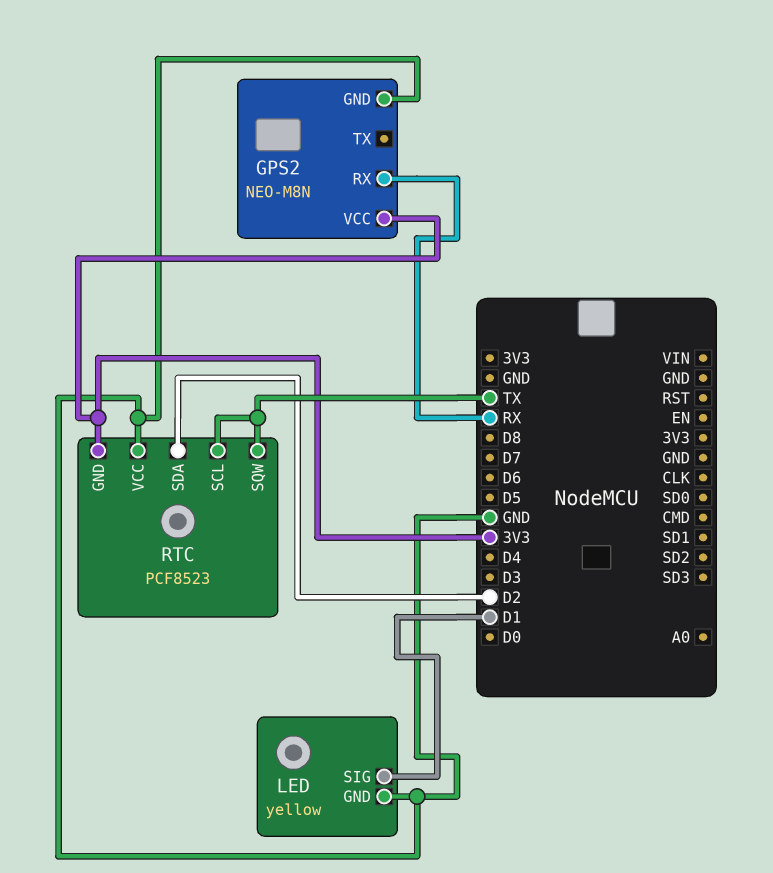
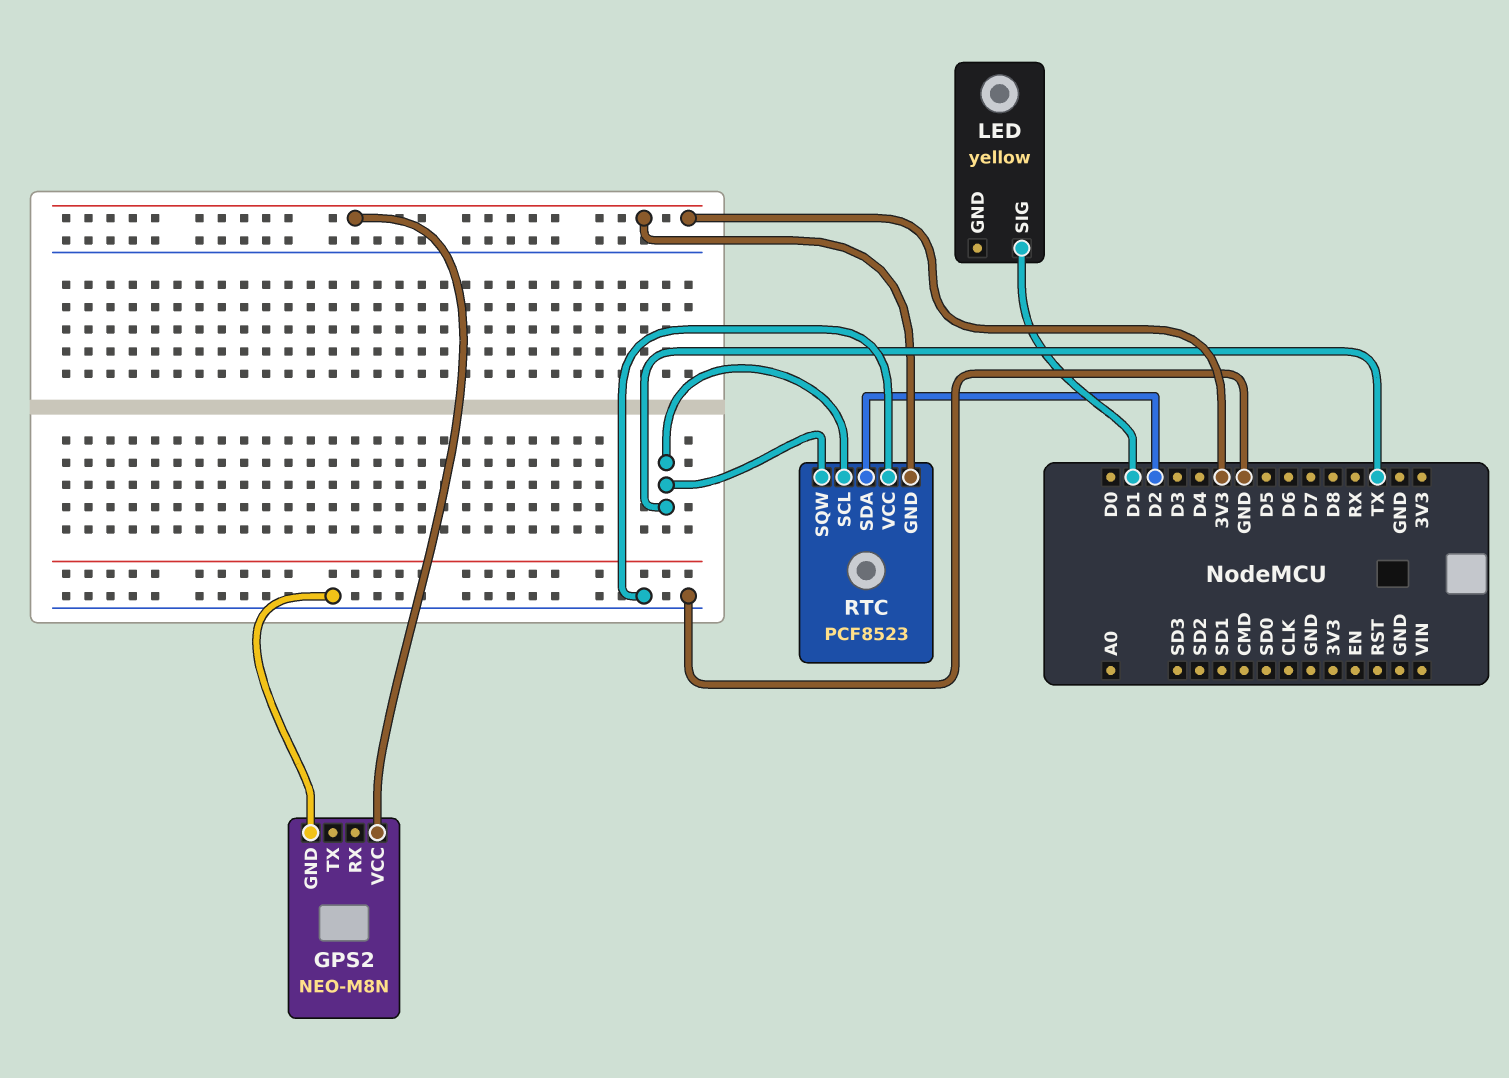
GPS2 pin RX: RX -> none
LED pin GND: GND -> none

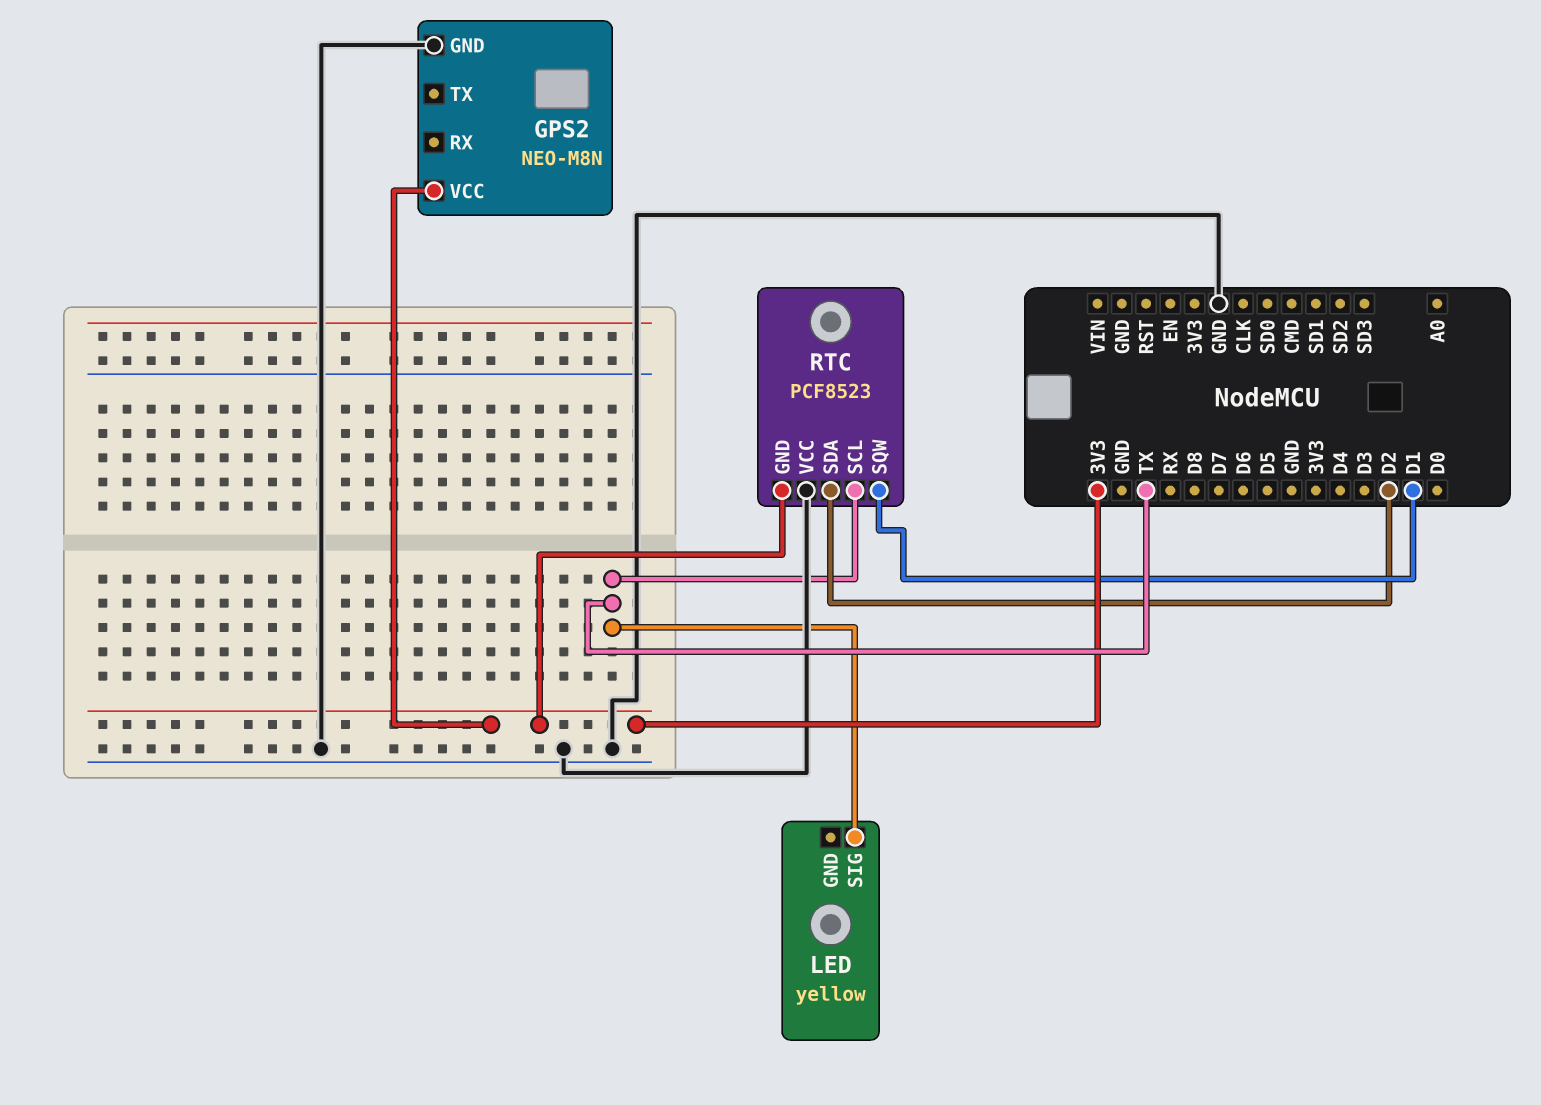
LED pin SIG: D1 -> TX
RTC pin SQW: TX -> D1

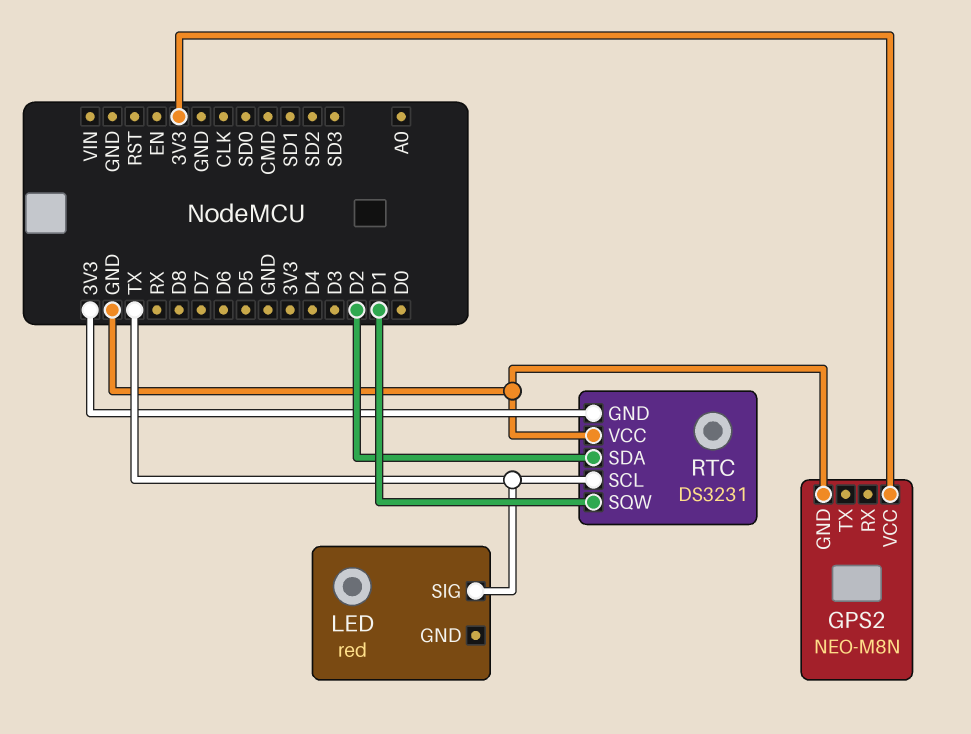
LED: yellow -> red
RTC: PCF8523 -> DS3231

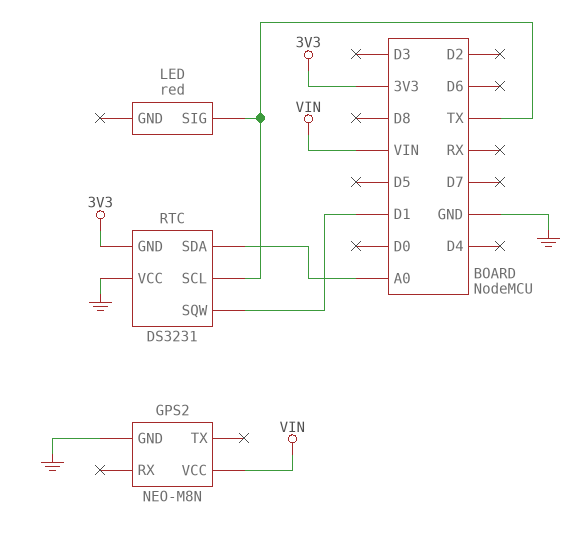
GPS2 pin VCC: 3V3 -> VIN
RTC pin SDA: D2 -> A0

